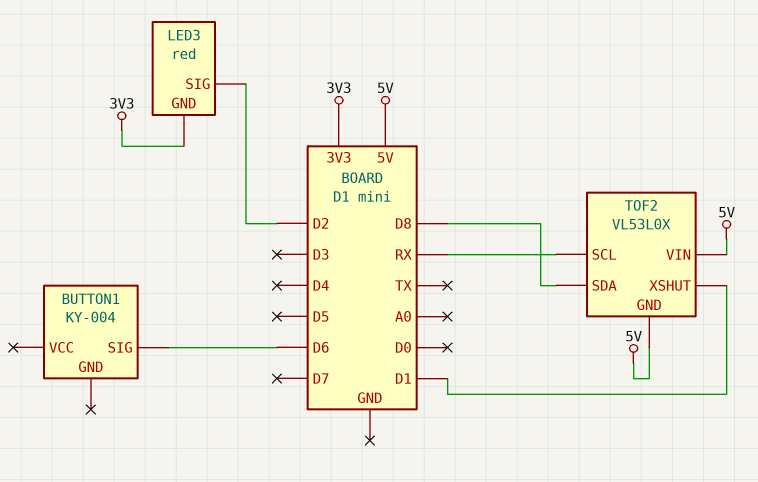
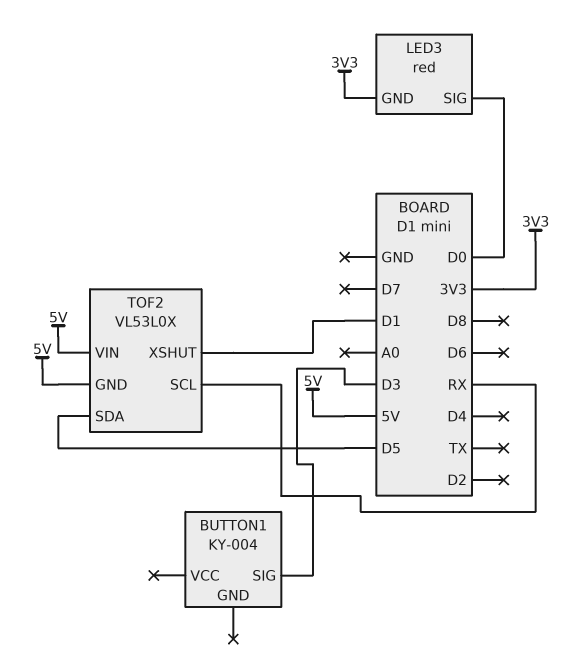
BUTTON1 pin SIG: D6 -> D3
LED3 pin SIG: D2 -> D0
TOF2 pin SDA: D8 -> D5

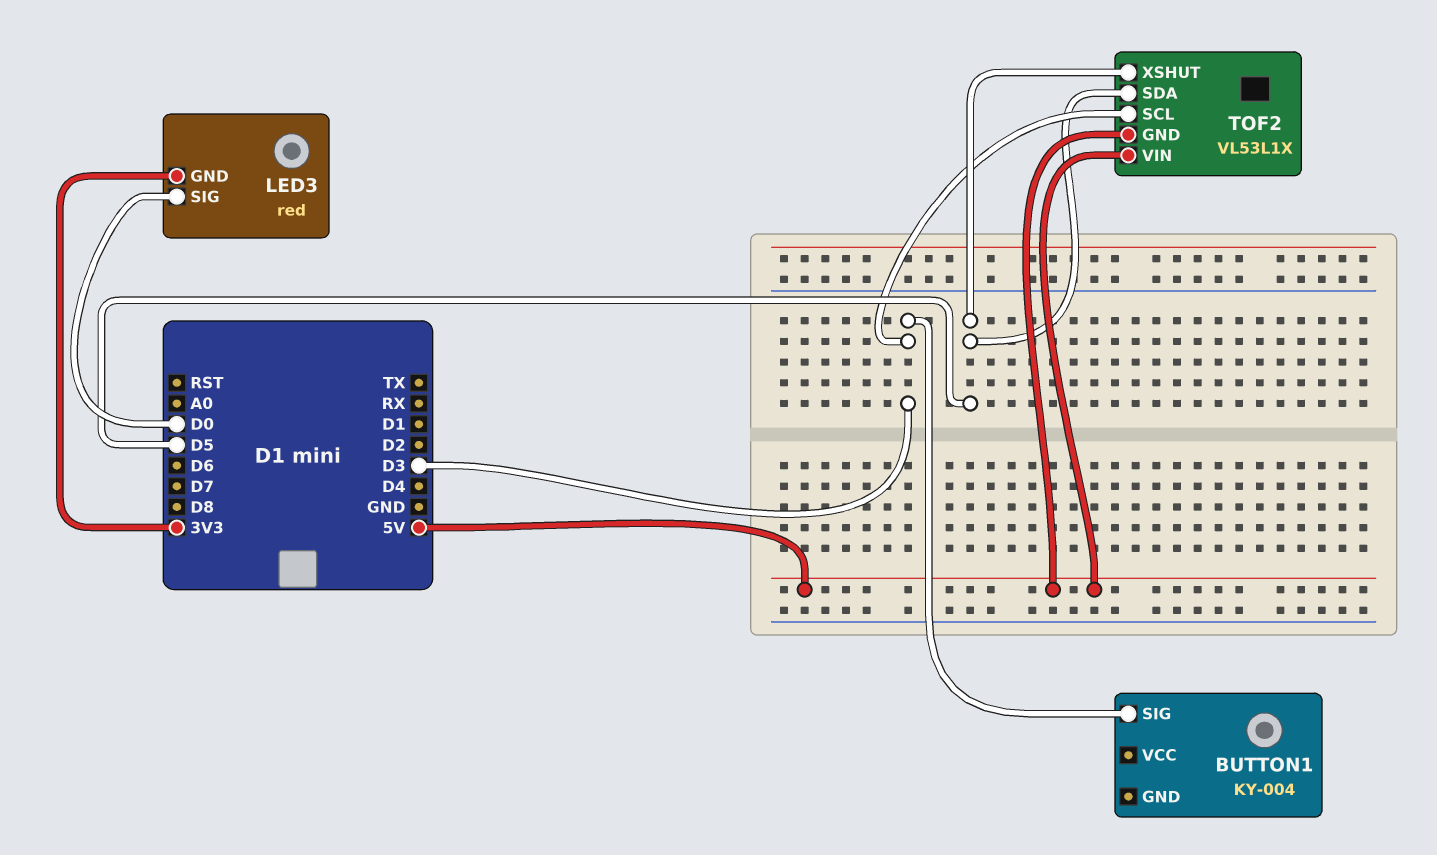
TOF2: VL53L0X -> VL53L1X
TOF2 pin SCL: RX -> D3
TOF2 pin XSHUT: D1 -> D5

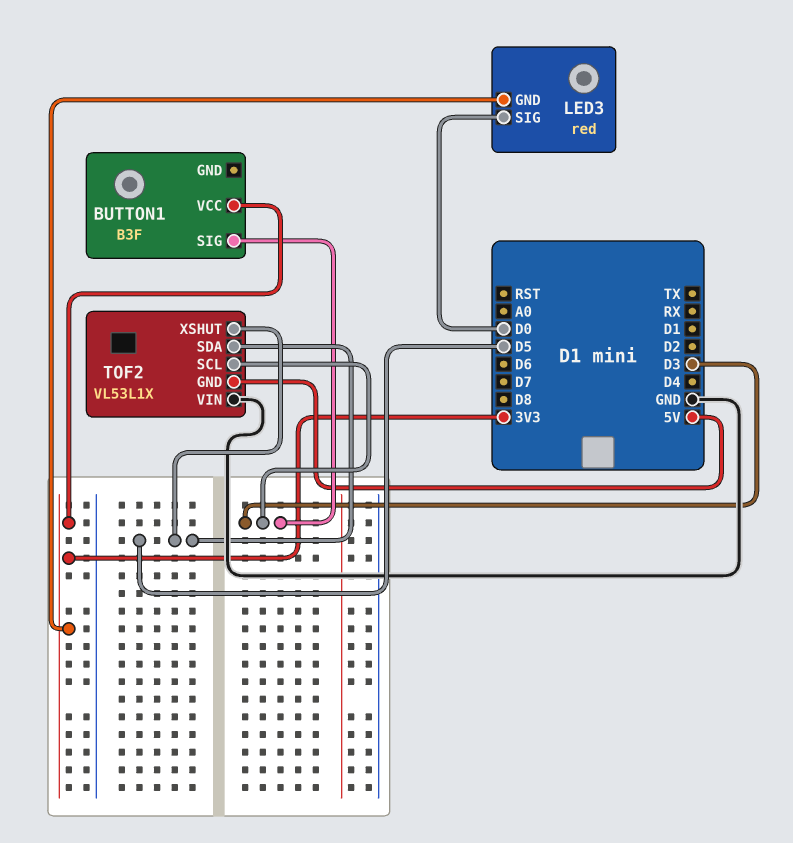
BUTTON1: KY-004 -> B3F
BUTTON1 pin VCC: none -> 3V3
TOF2 pin VIN: 5V -> GND

